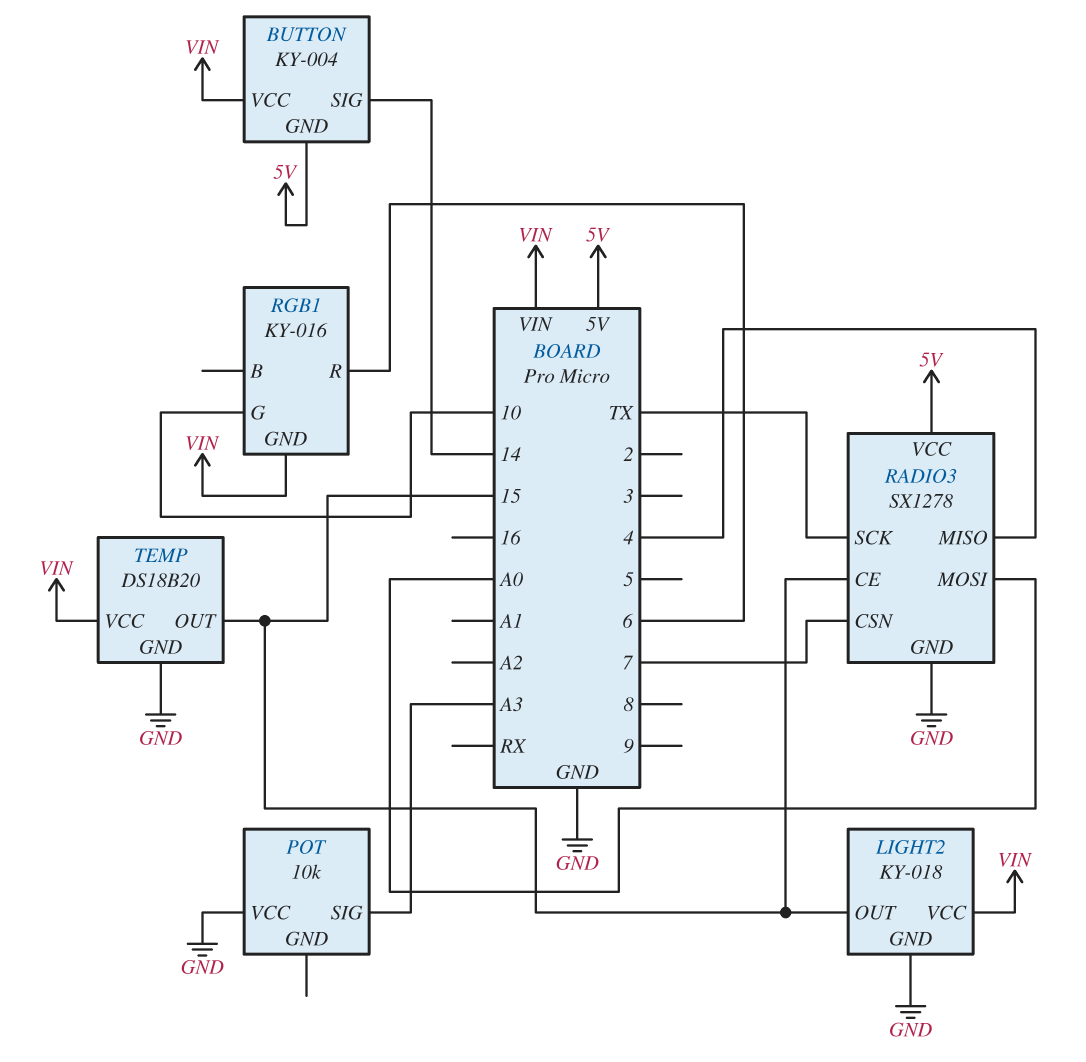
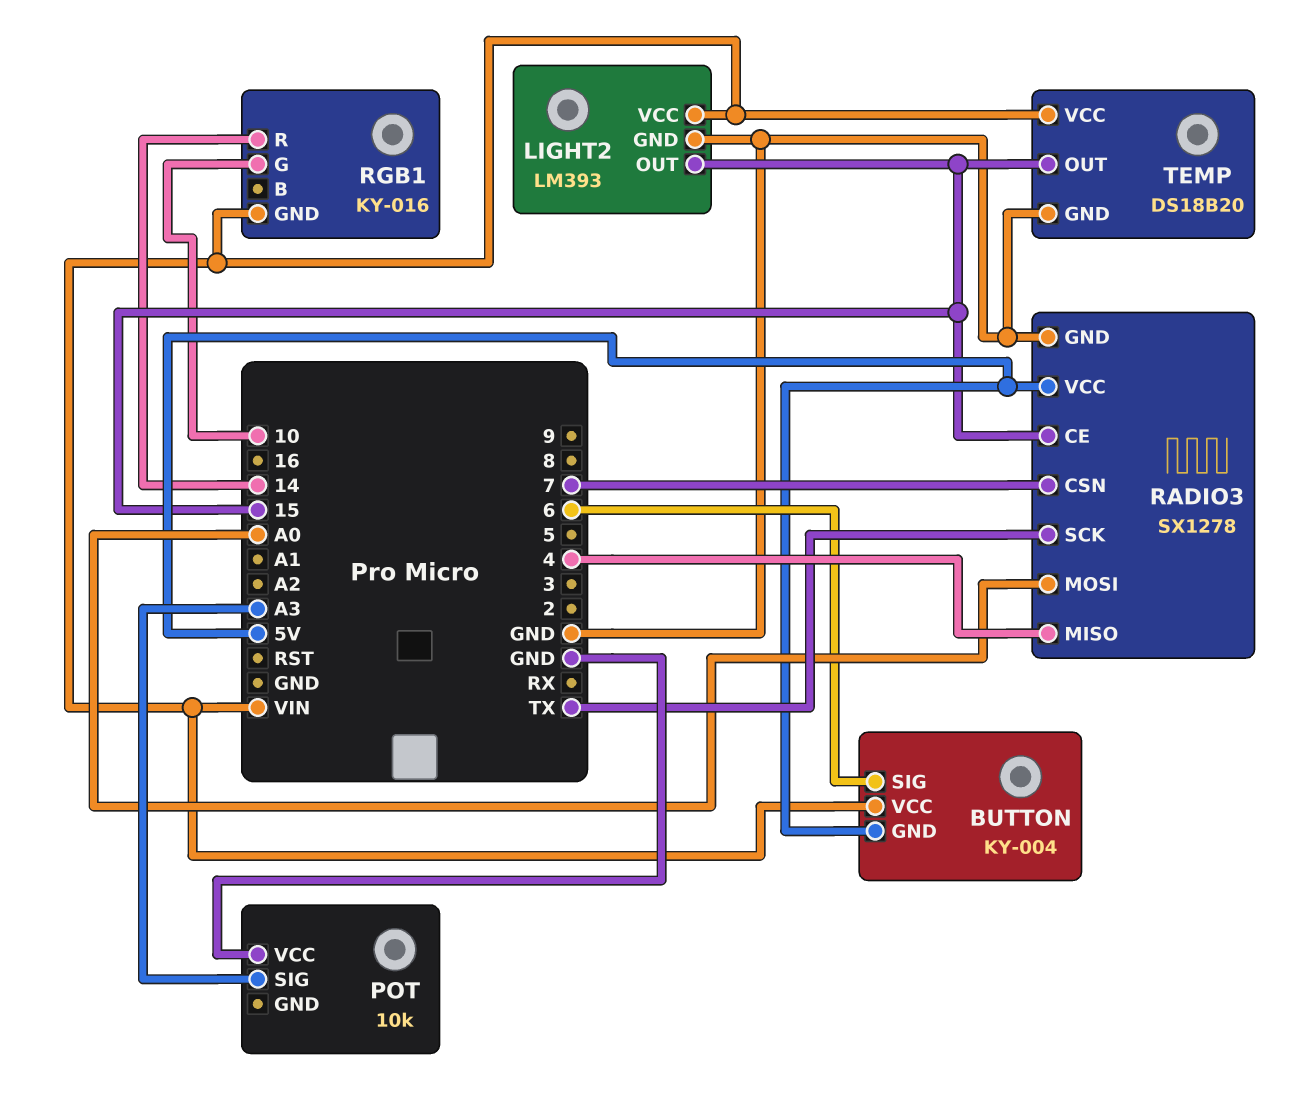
BUTTON pin SIG: 14 -> 6
LIGHT2: KY-018 -> LM393
RGB1 pin R: 6 -> 14

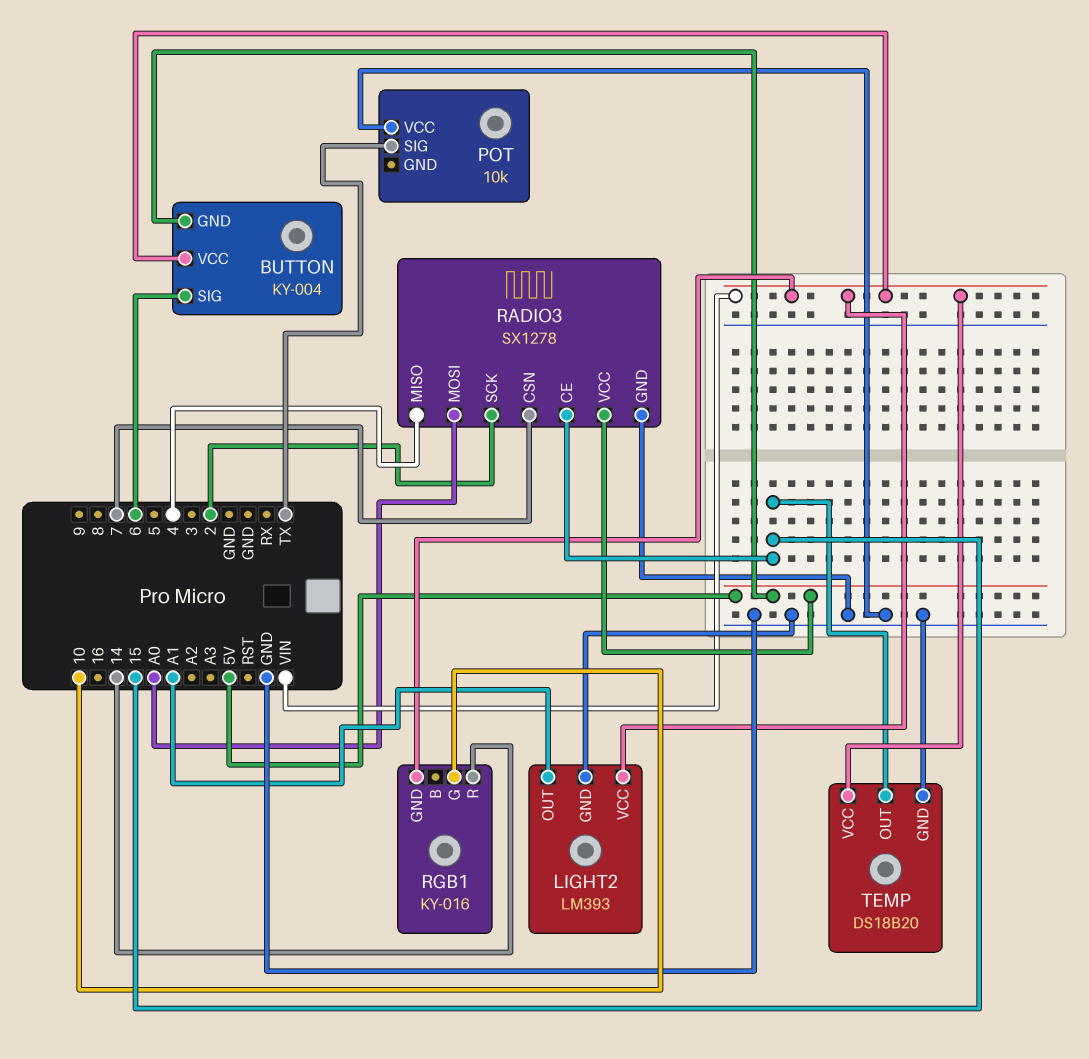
LIGHT2 pin OUT: 15 -> A1
POT pin SIG: A3 -> TX
RADIO3 pin SCK: TX -> 2

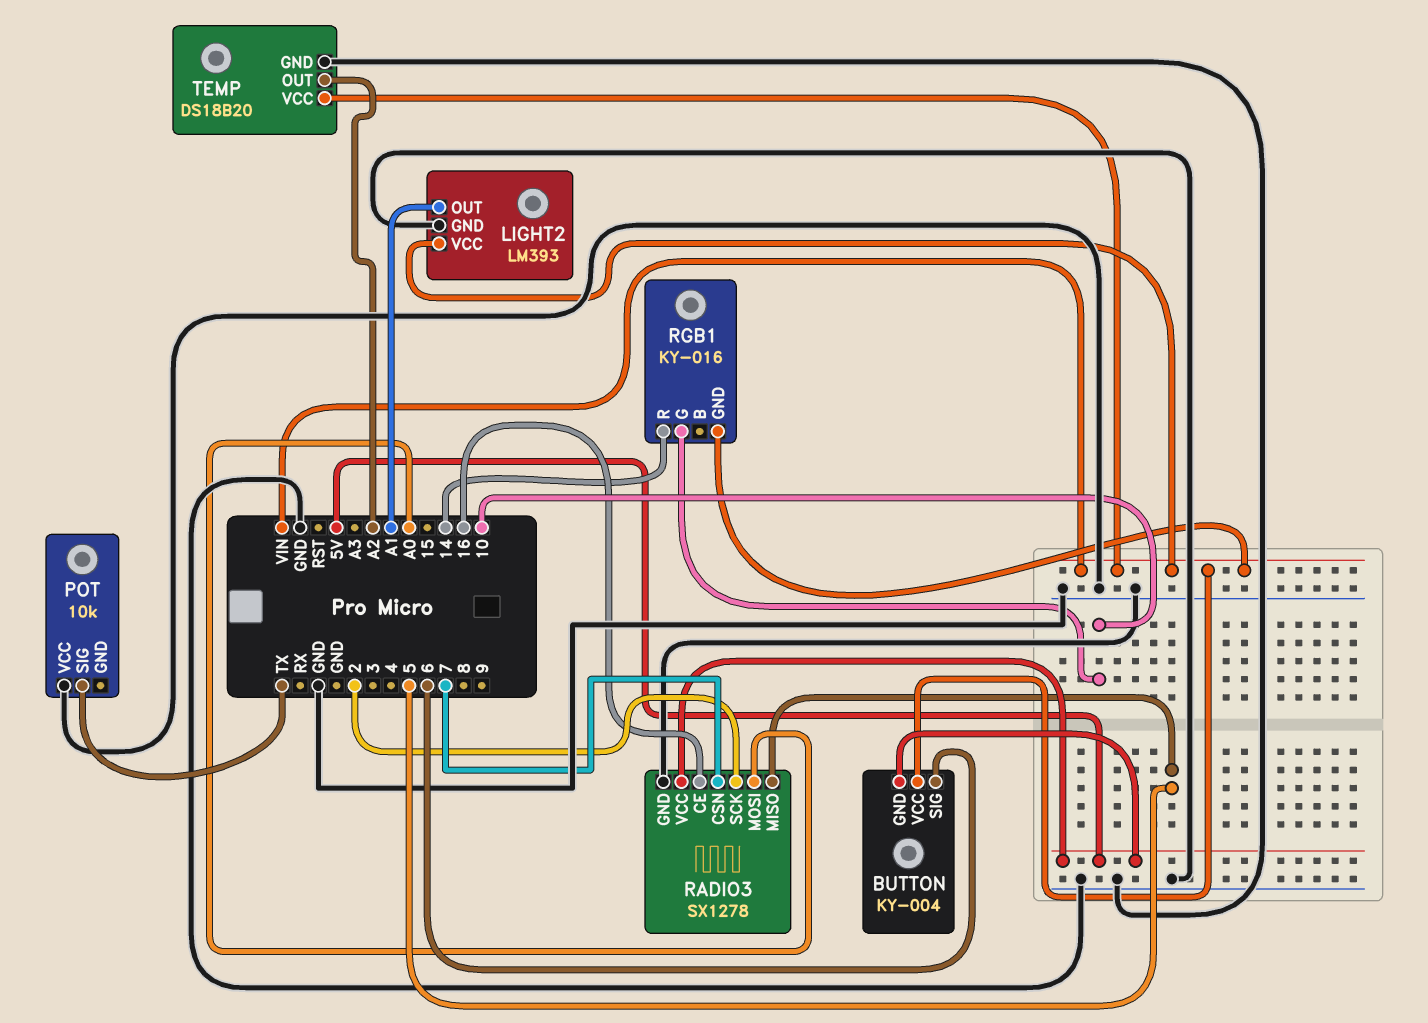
RADIO3 pin CE: 15 -> 16
RADIO3 pin MISO: 4 -> 5
TEMP pin OUT: 15 -> A2

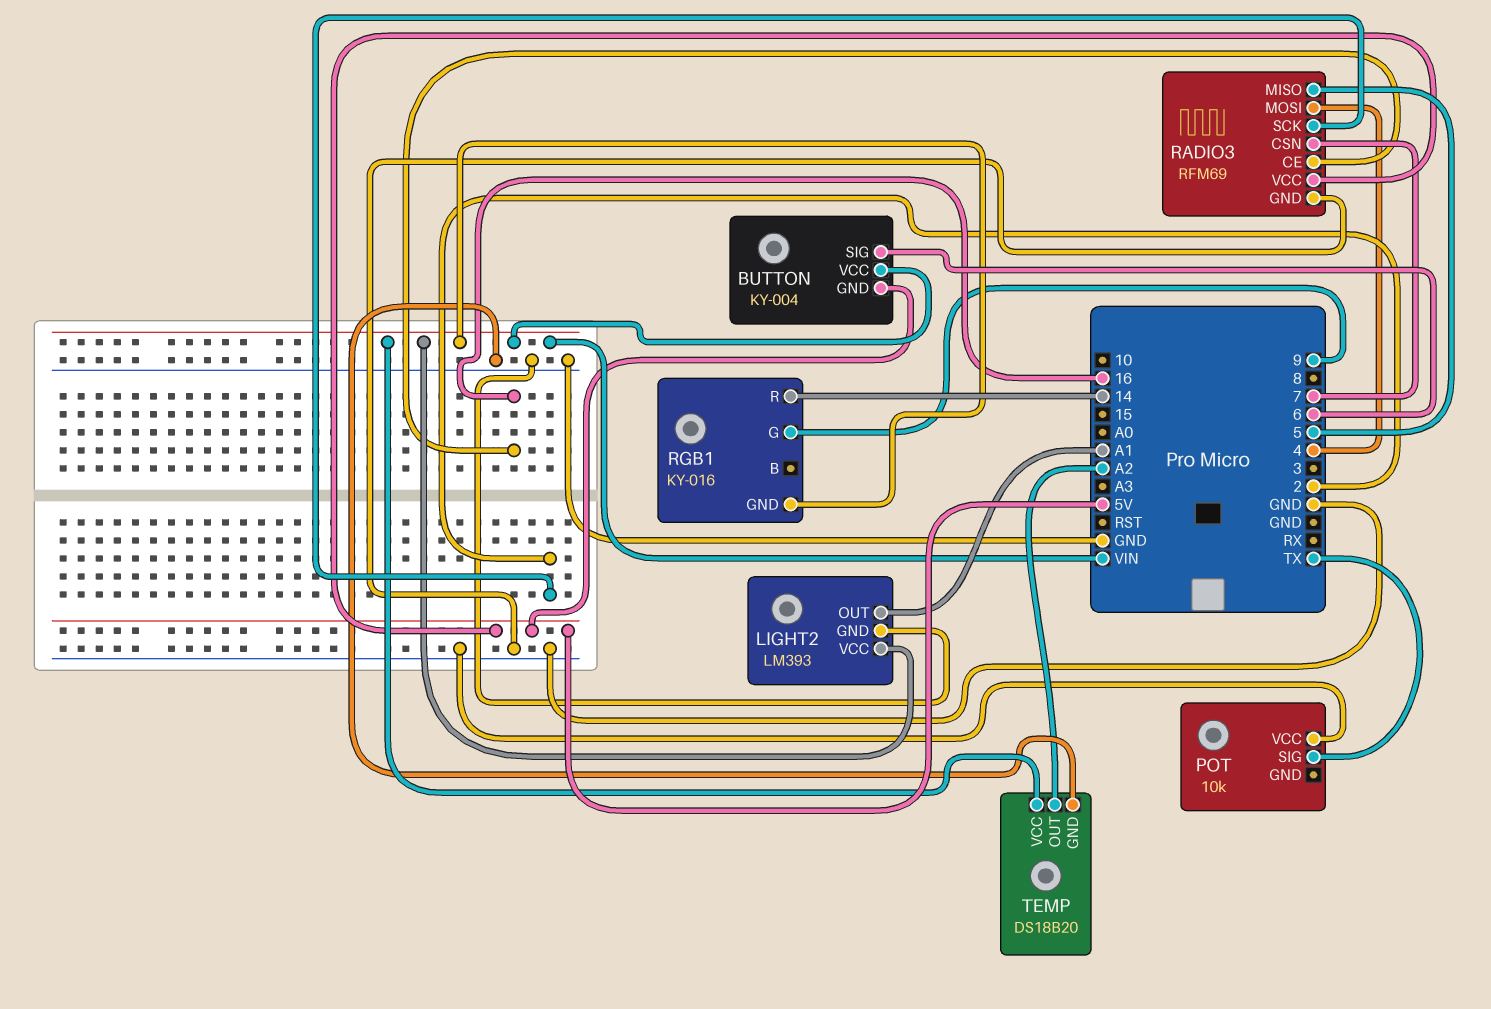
RADIO3: SX1278 -> RFM69
RADIO3 pin MOSI: A0 -> 4
RGB1 pin G: 10 -> 9

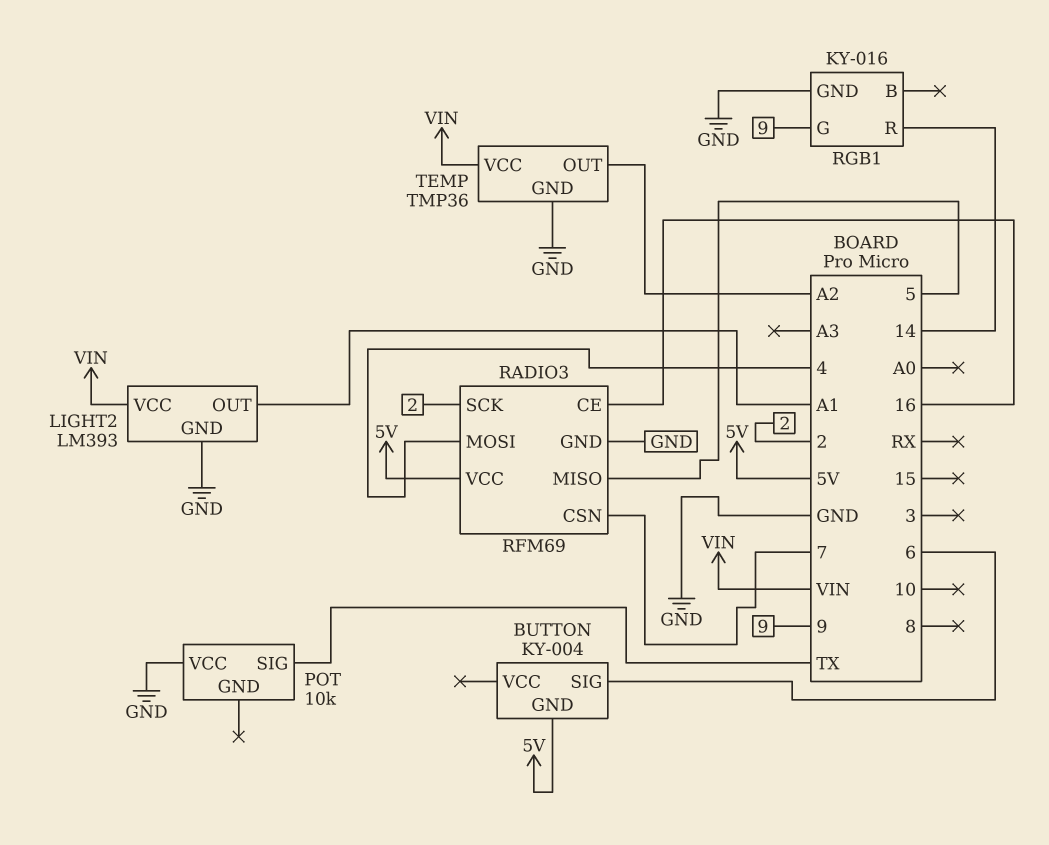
BUTTON pin VCC: VIN -> none
RGB1 pin GND: VIN -> GND
TEMP: DS18B20 -> TMP36

